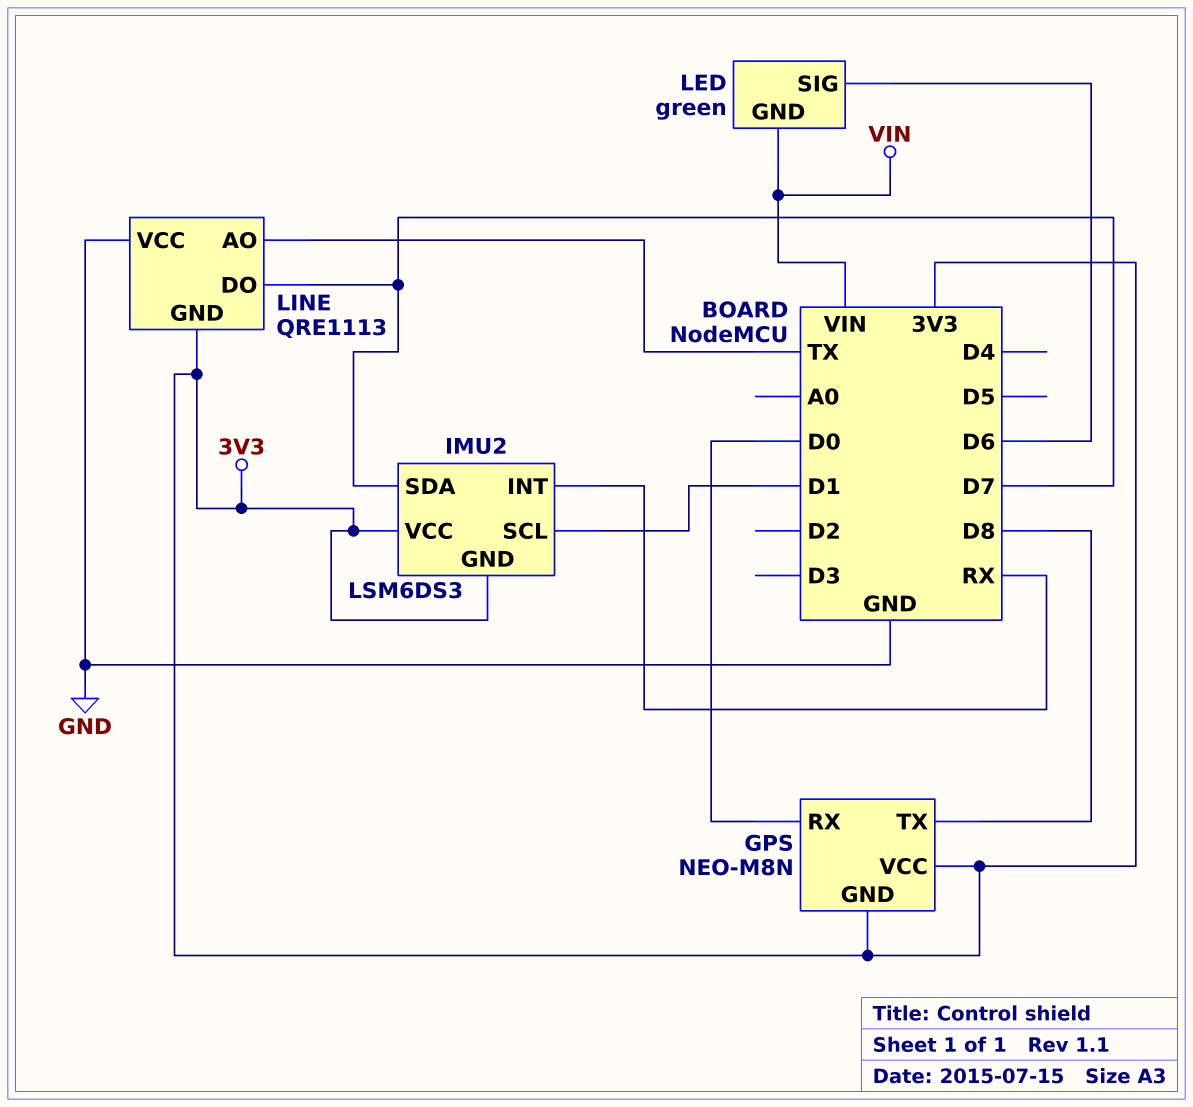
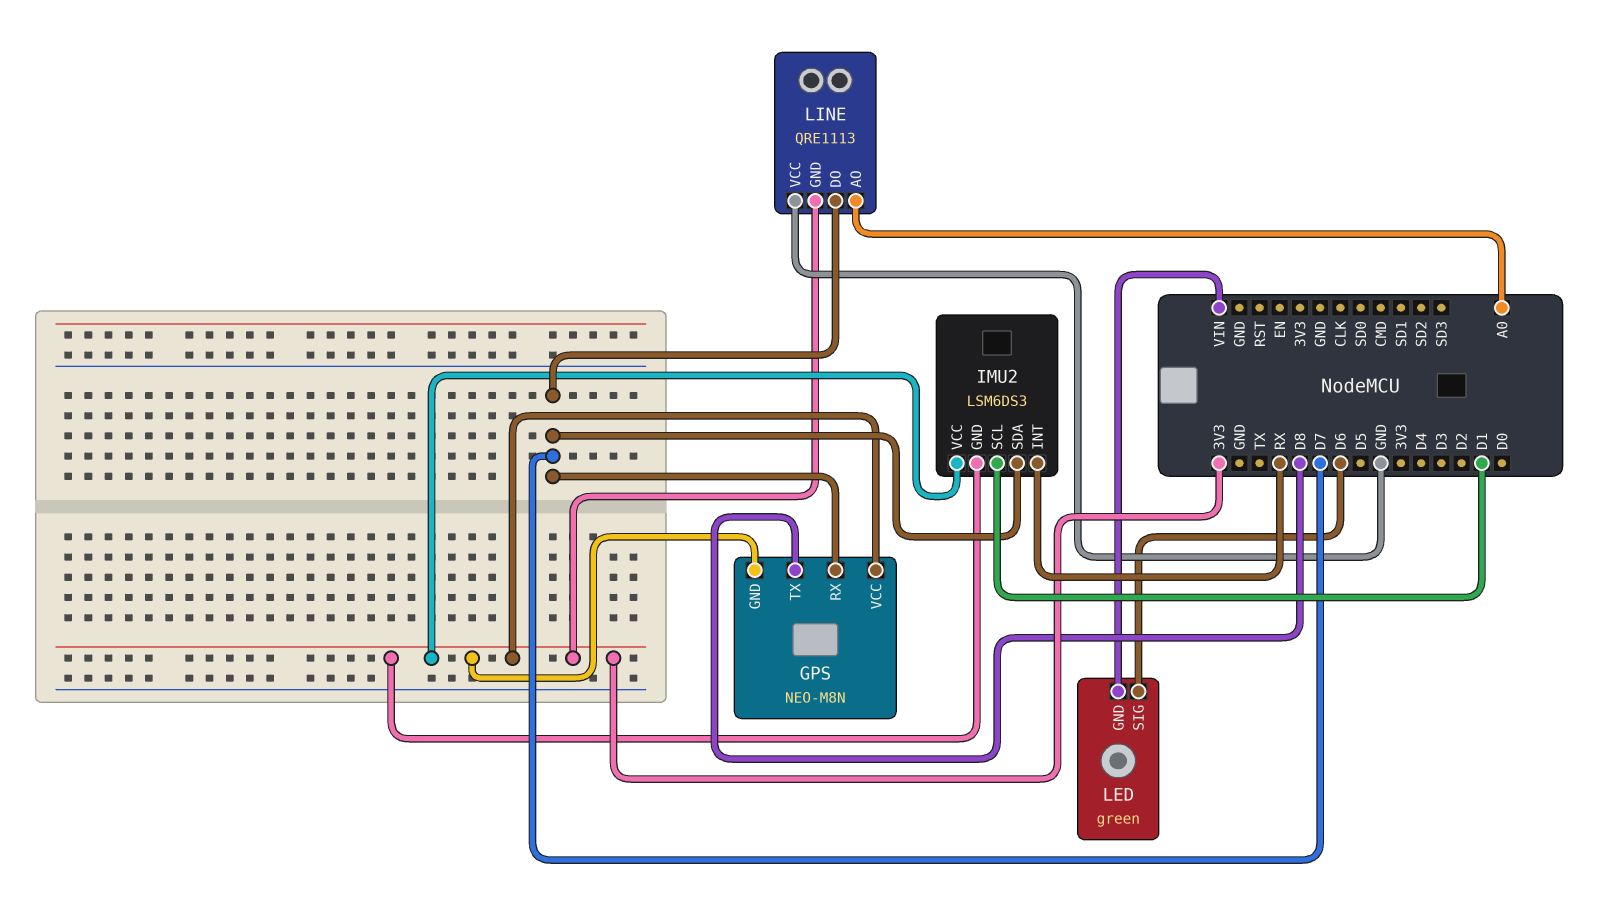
GPS pin RX: D0 -> D7
LINE pin AO: TX -> A0

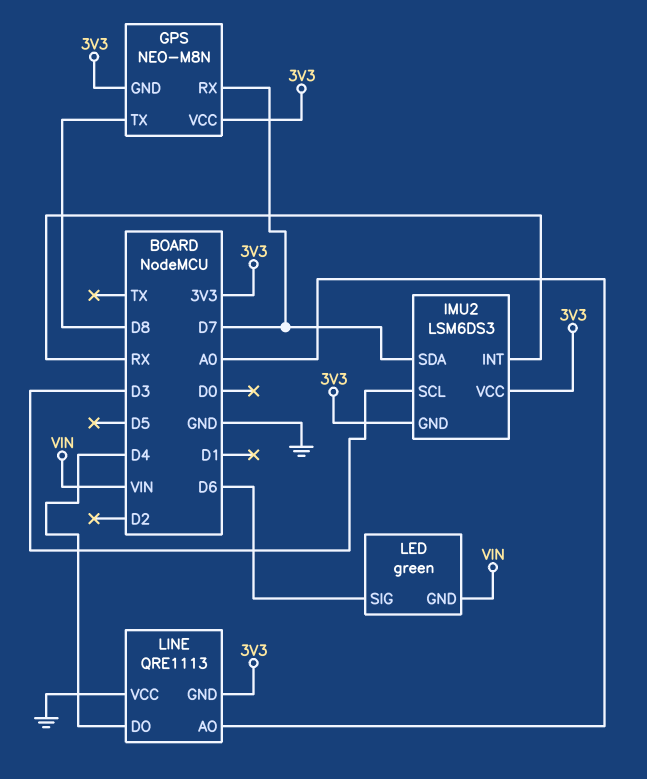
IMU2 pin SCL: D1 -> D3
LINE pin DO: D7 -> D4

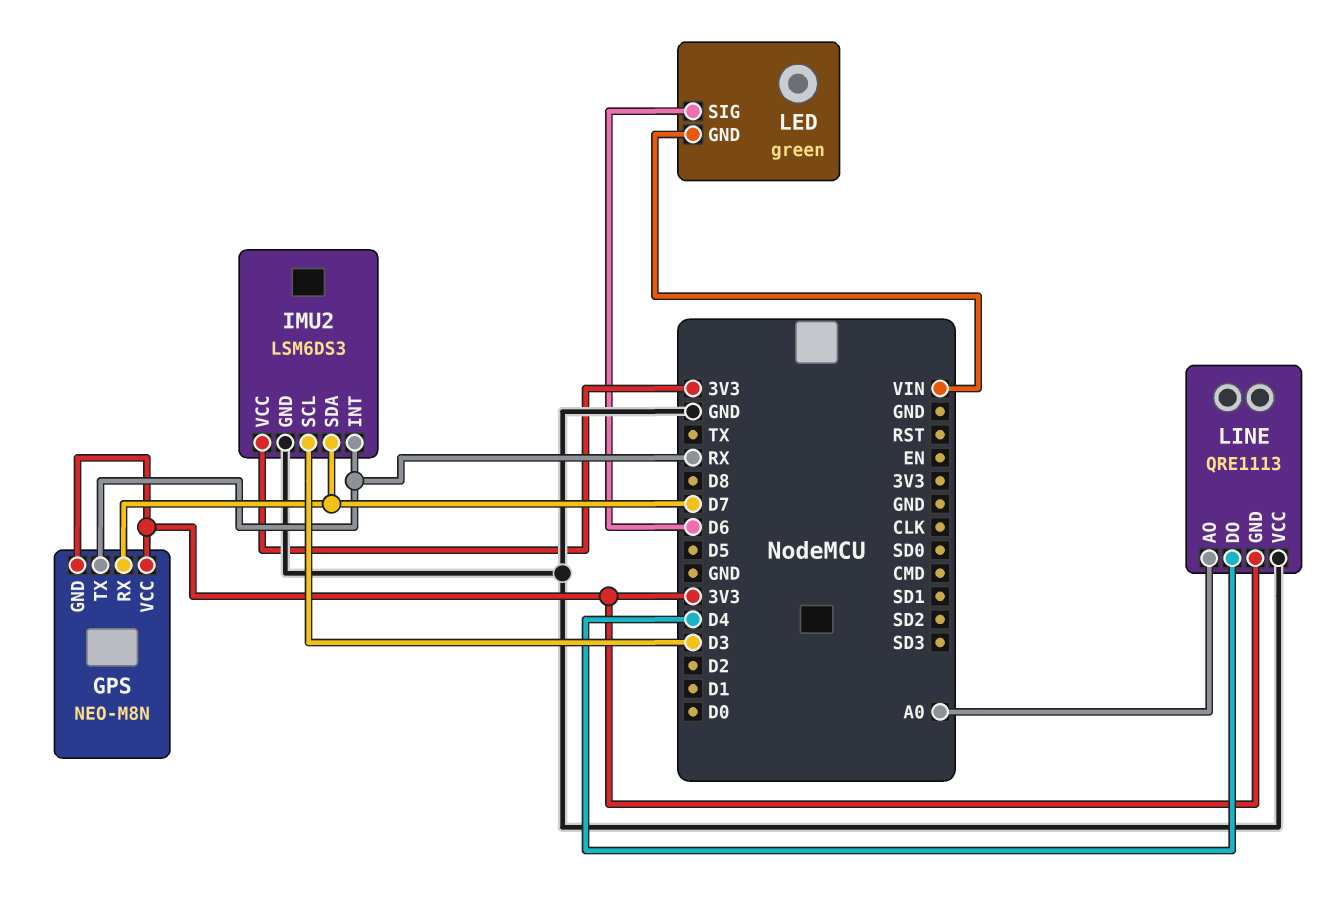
GPS pin TX: D8 -> RX
IMU2 pin GND: 3V3 -> GND

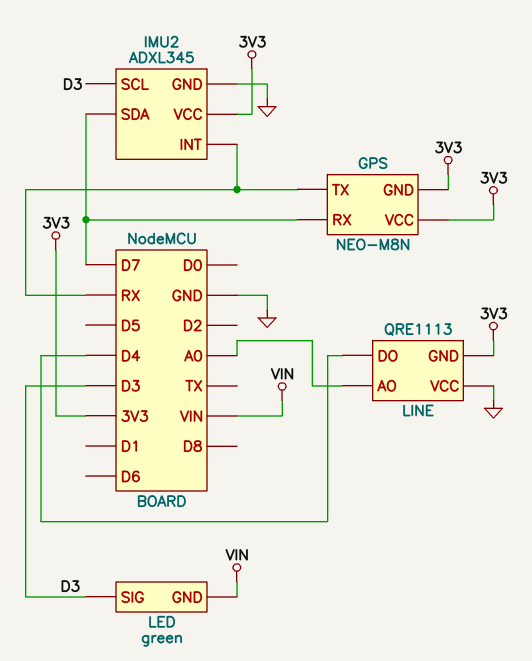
IMU2: LSM6DS3 -> ADXL345
LED pin SIG: D6 -> D3

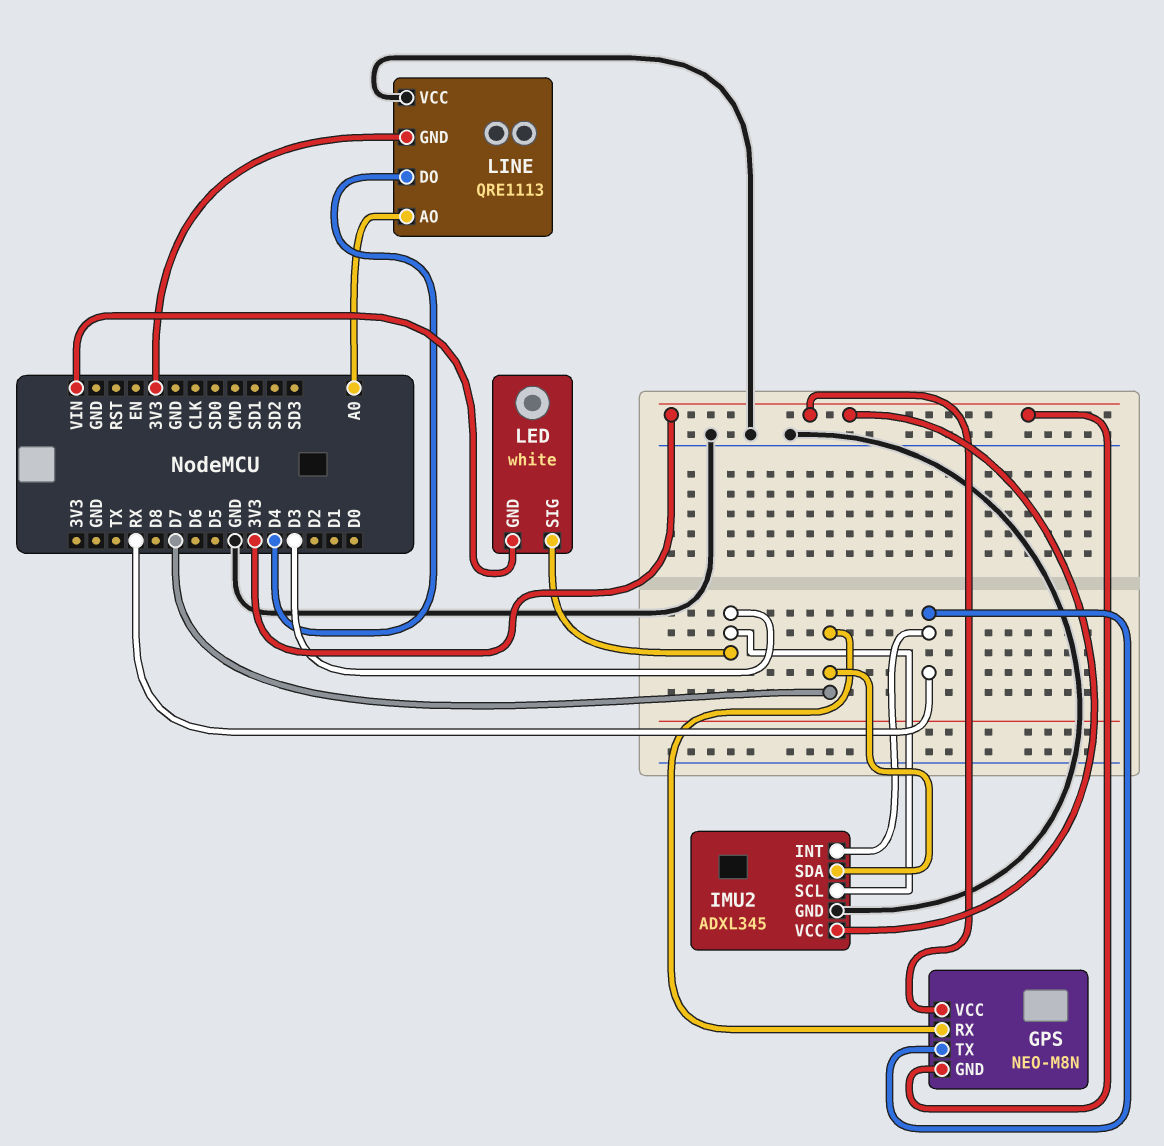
LED: green -> white

